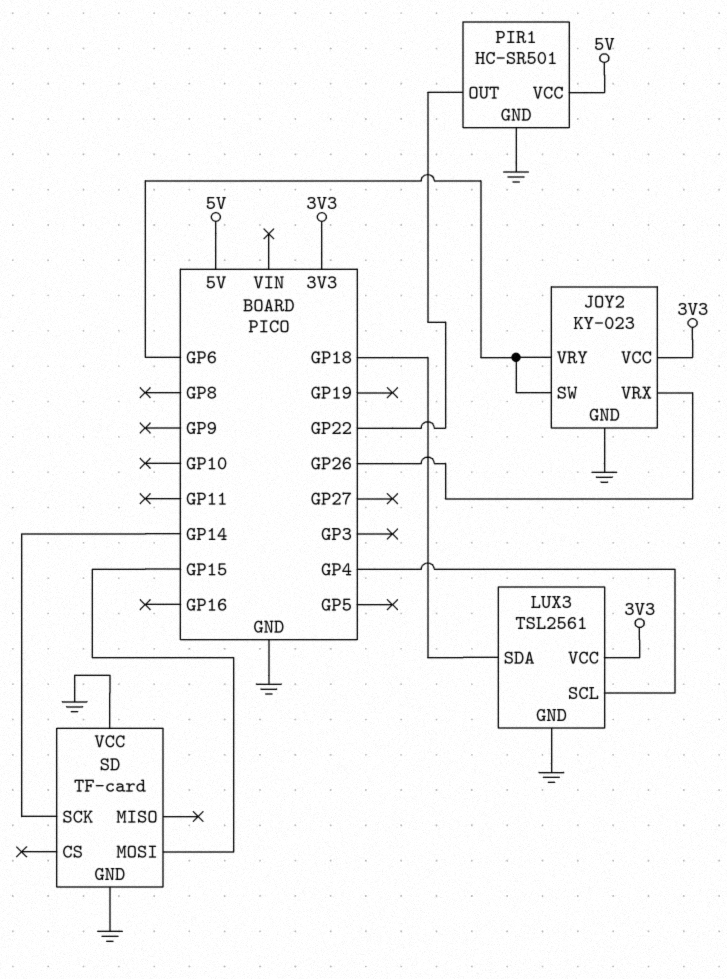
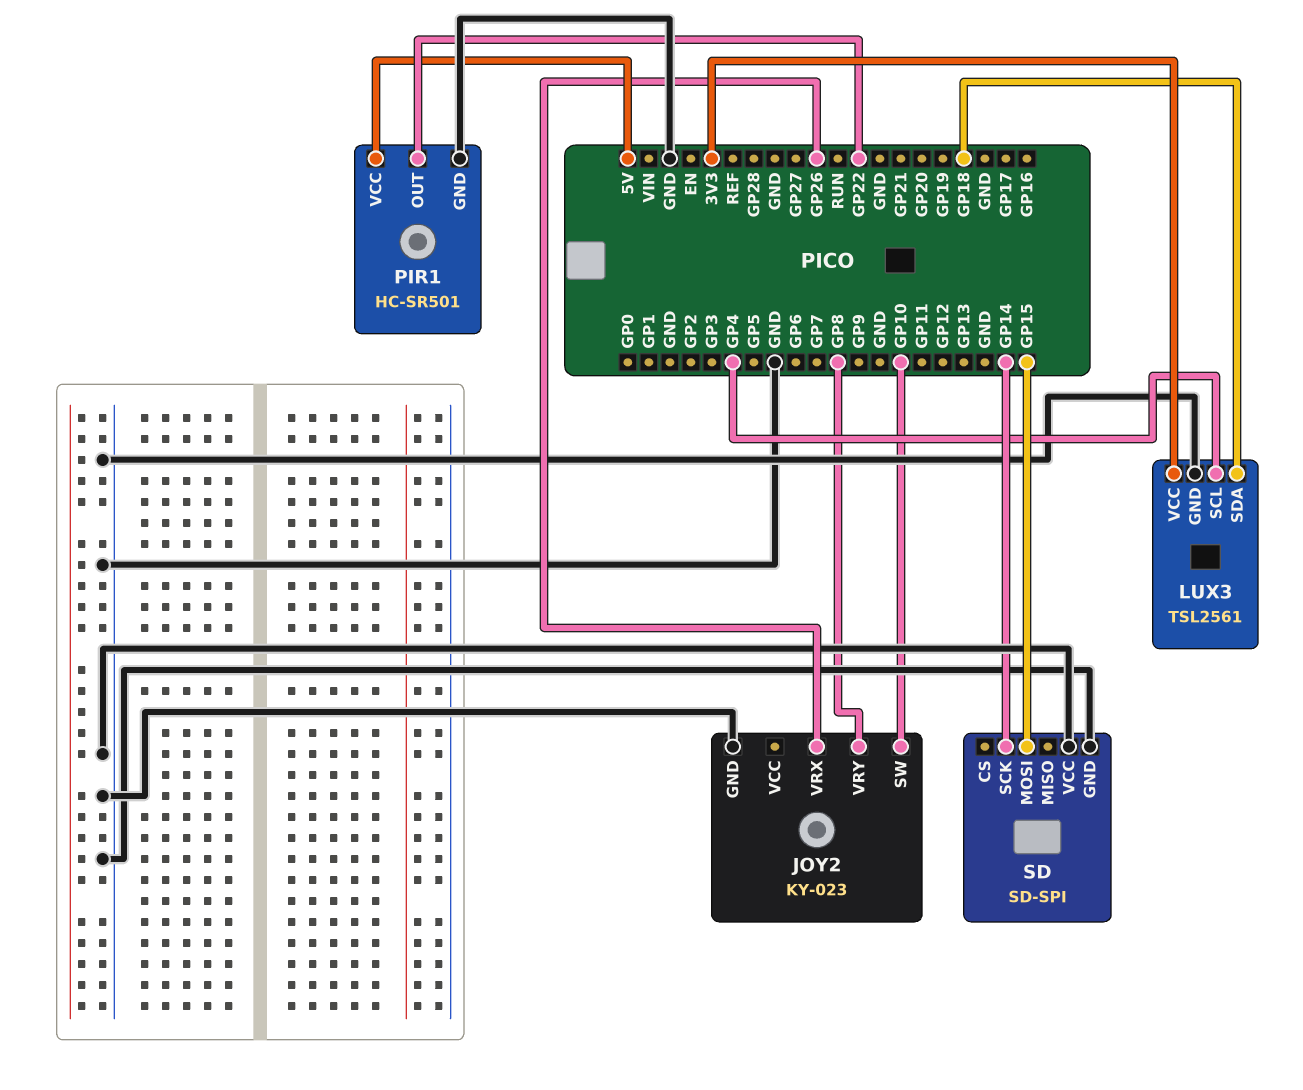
JOY2 pin SW: GP6 -> GP10
JOY2 pin VCC: 3V3 -> none
JOY2 pin VRY: GP6 -> GP8
SD: TF-card -> SD-SPI

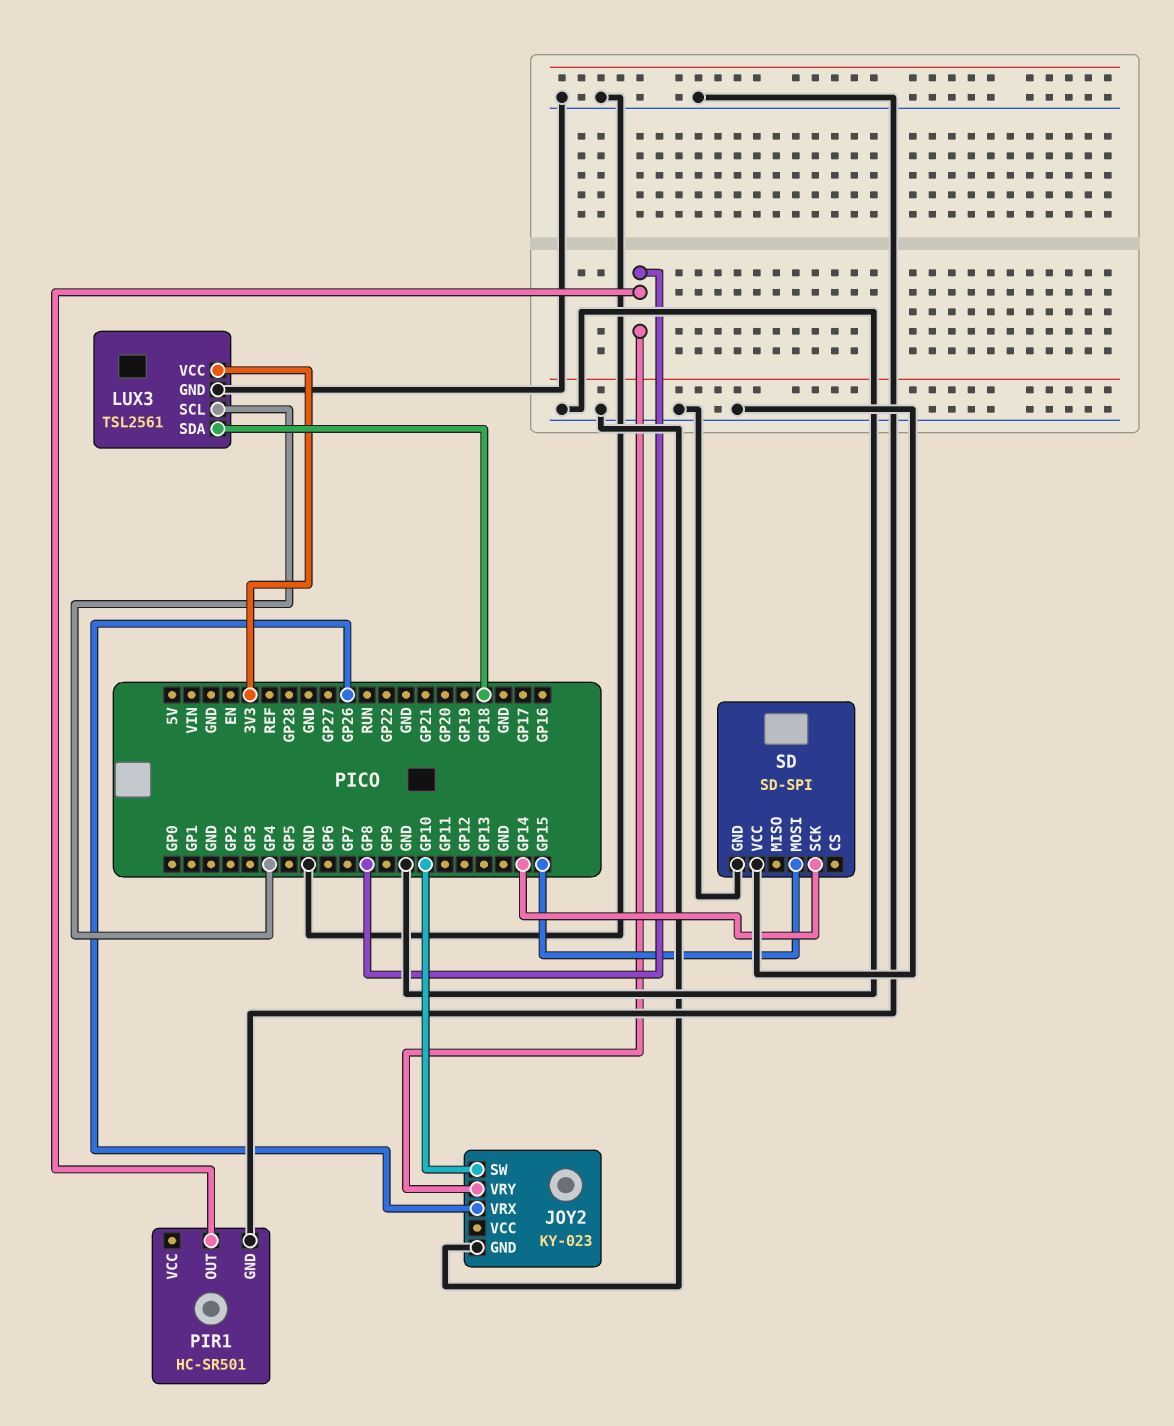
PIR1 pin OUT: GP22 -> GP8
PIR1 pin VCC: 5V -> none

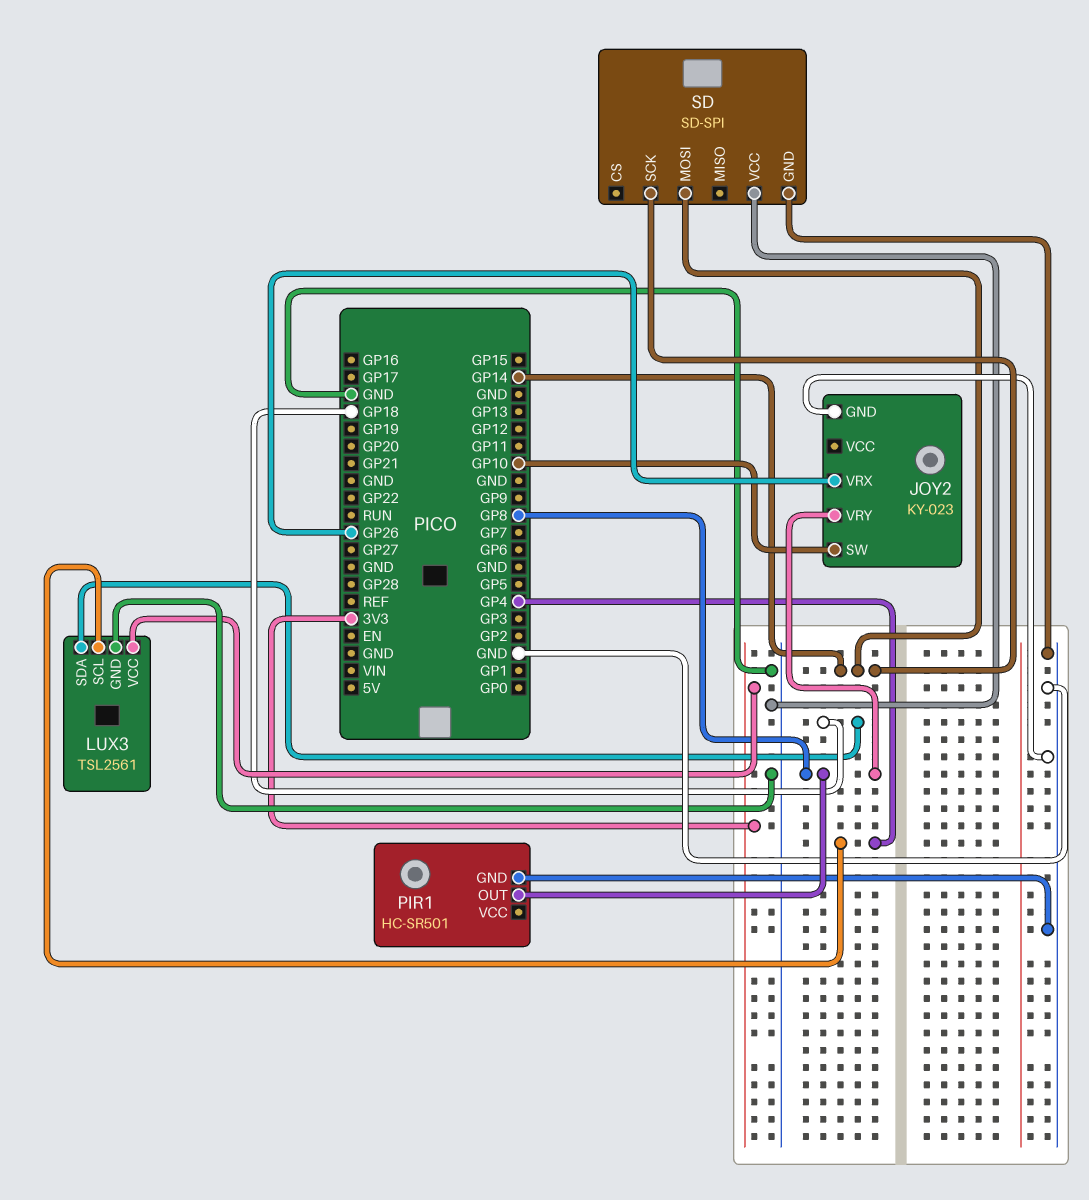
SD pin MOSI: GP15 -> GP14

